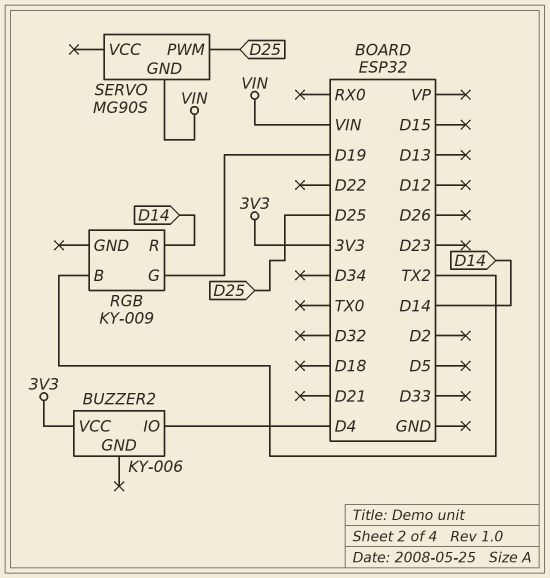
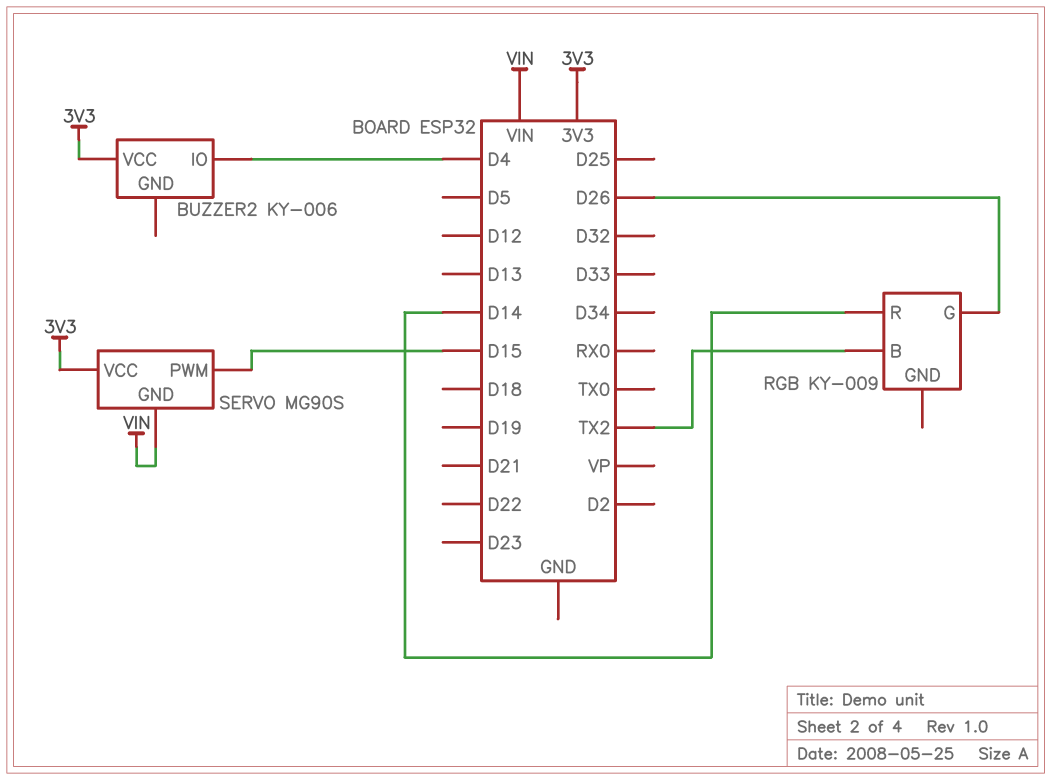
RGB pin G: D19 -> D26
SERVO pin PWM: D25 -> D15
SERVO pin VCC: none -> 3V3

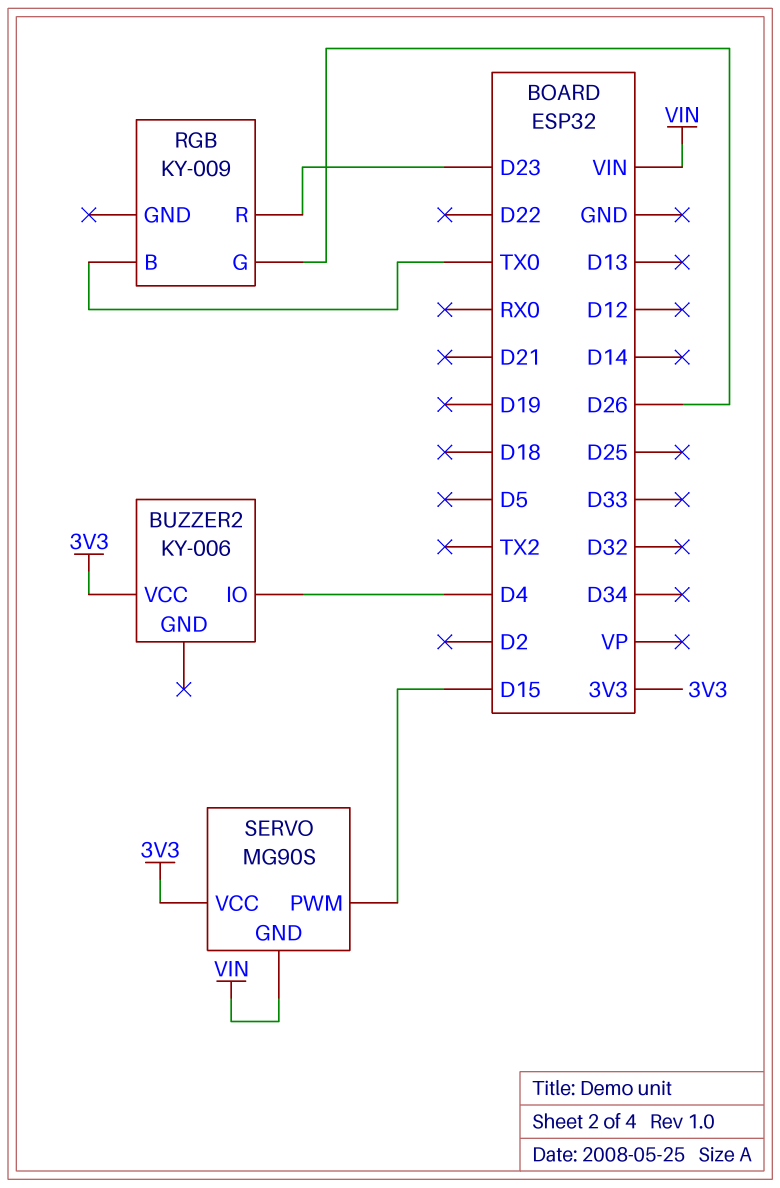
RGB pin B: TX2 -> TX0
RGB pin R: D14 -> D23

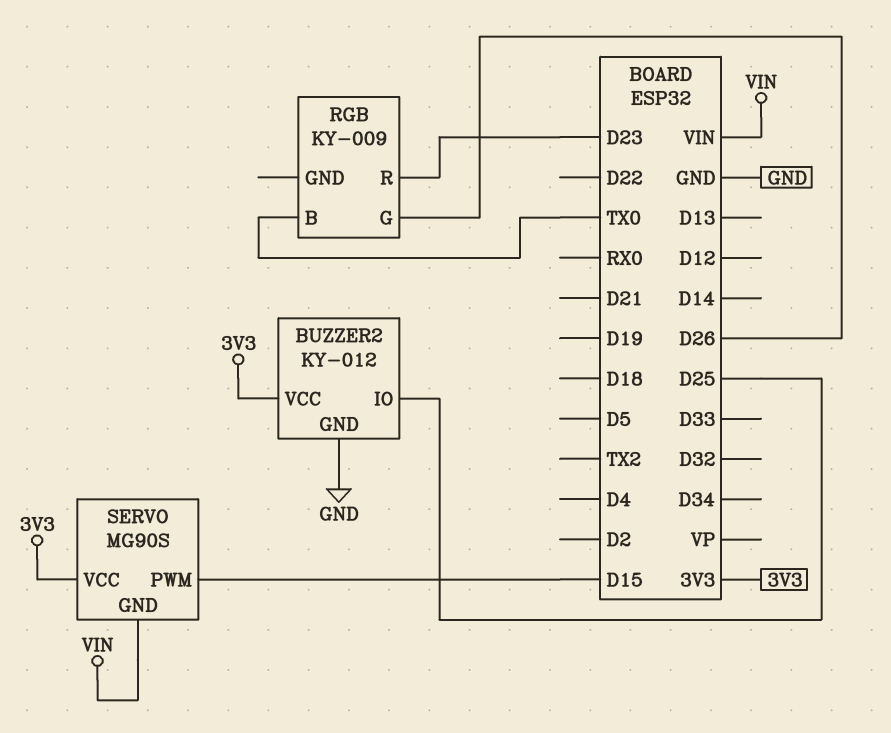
BUZZER2: KY-006 -> KY-012
BUZZER2 pin GND: none -> GND
BUZZER2 pin IO: D4 -> D25

